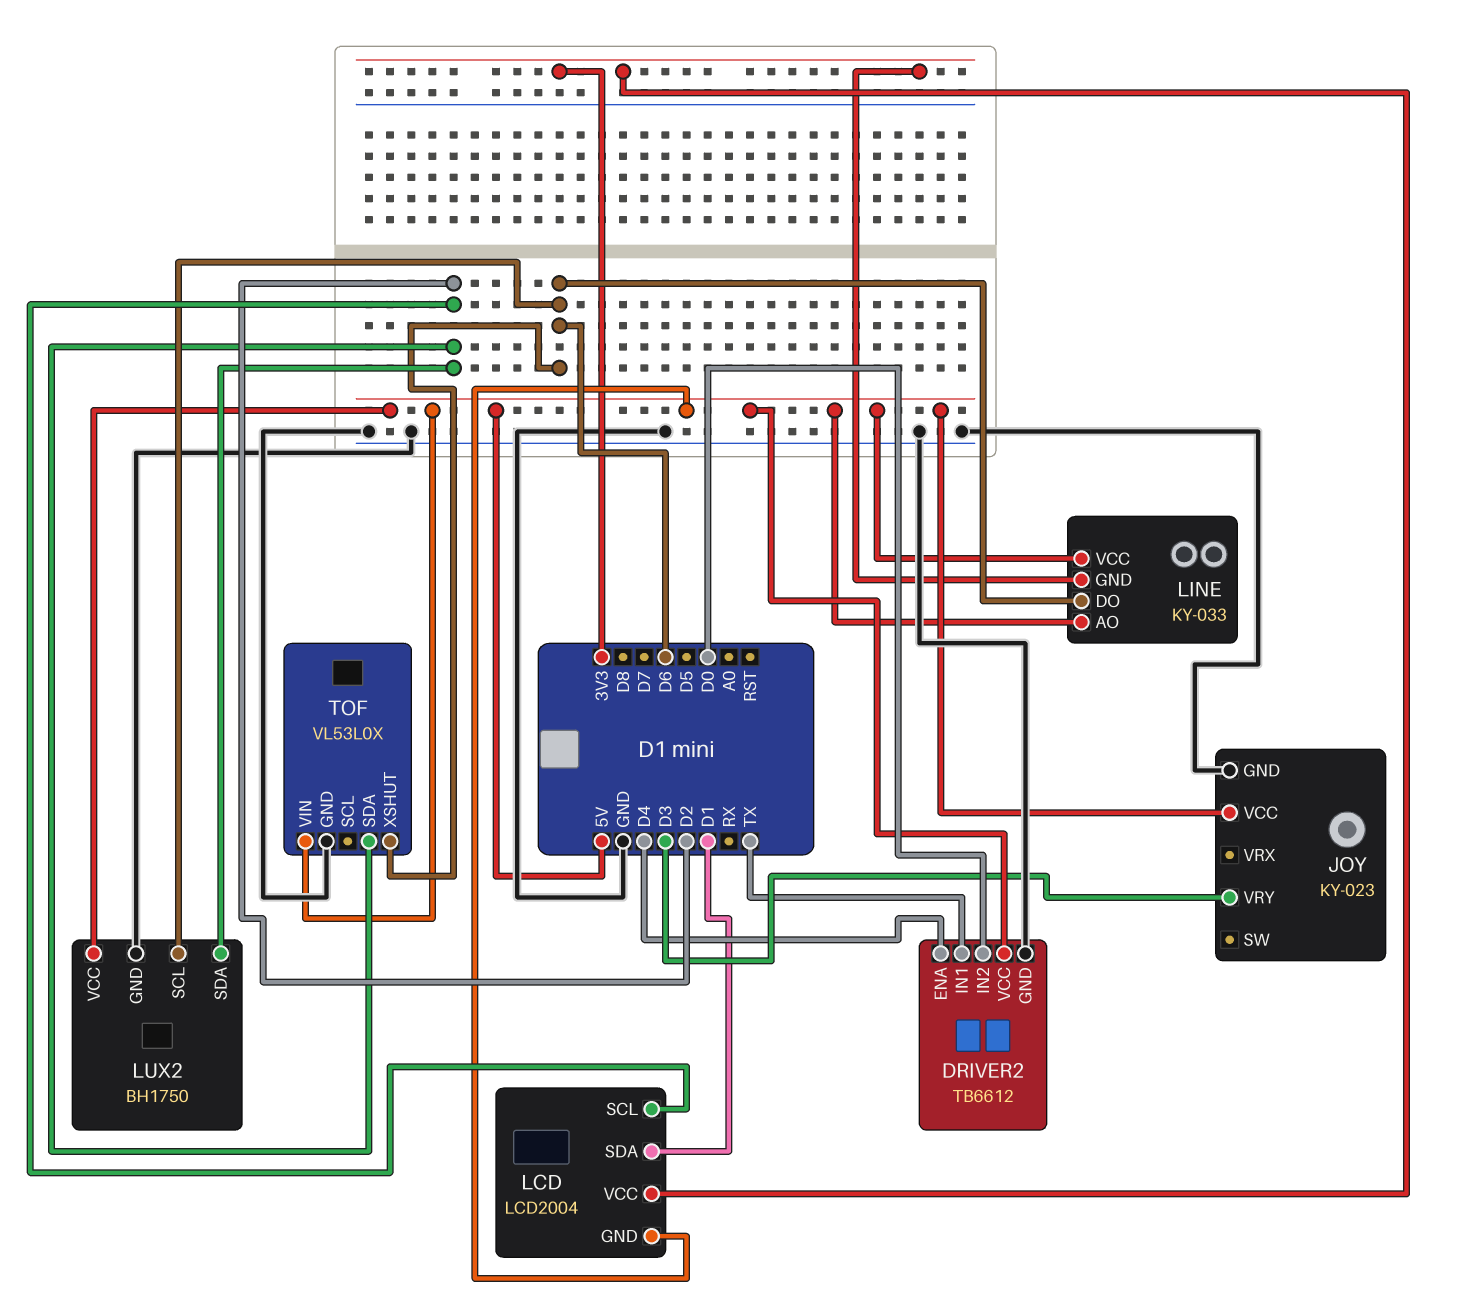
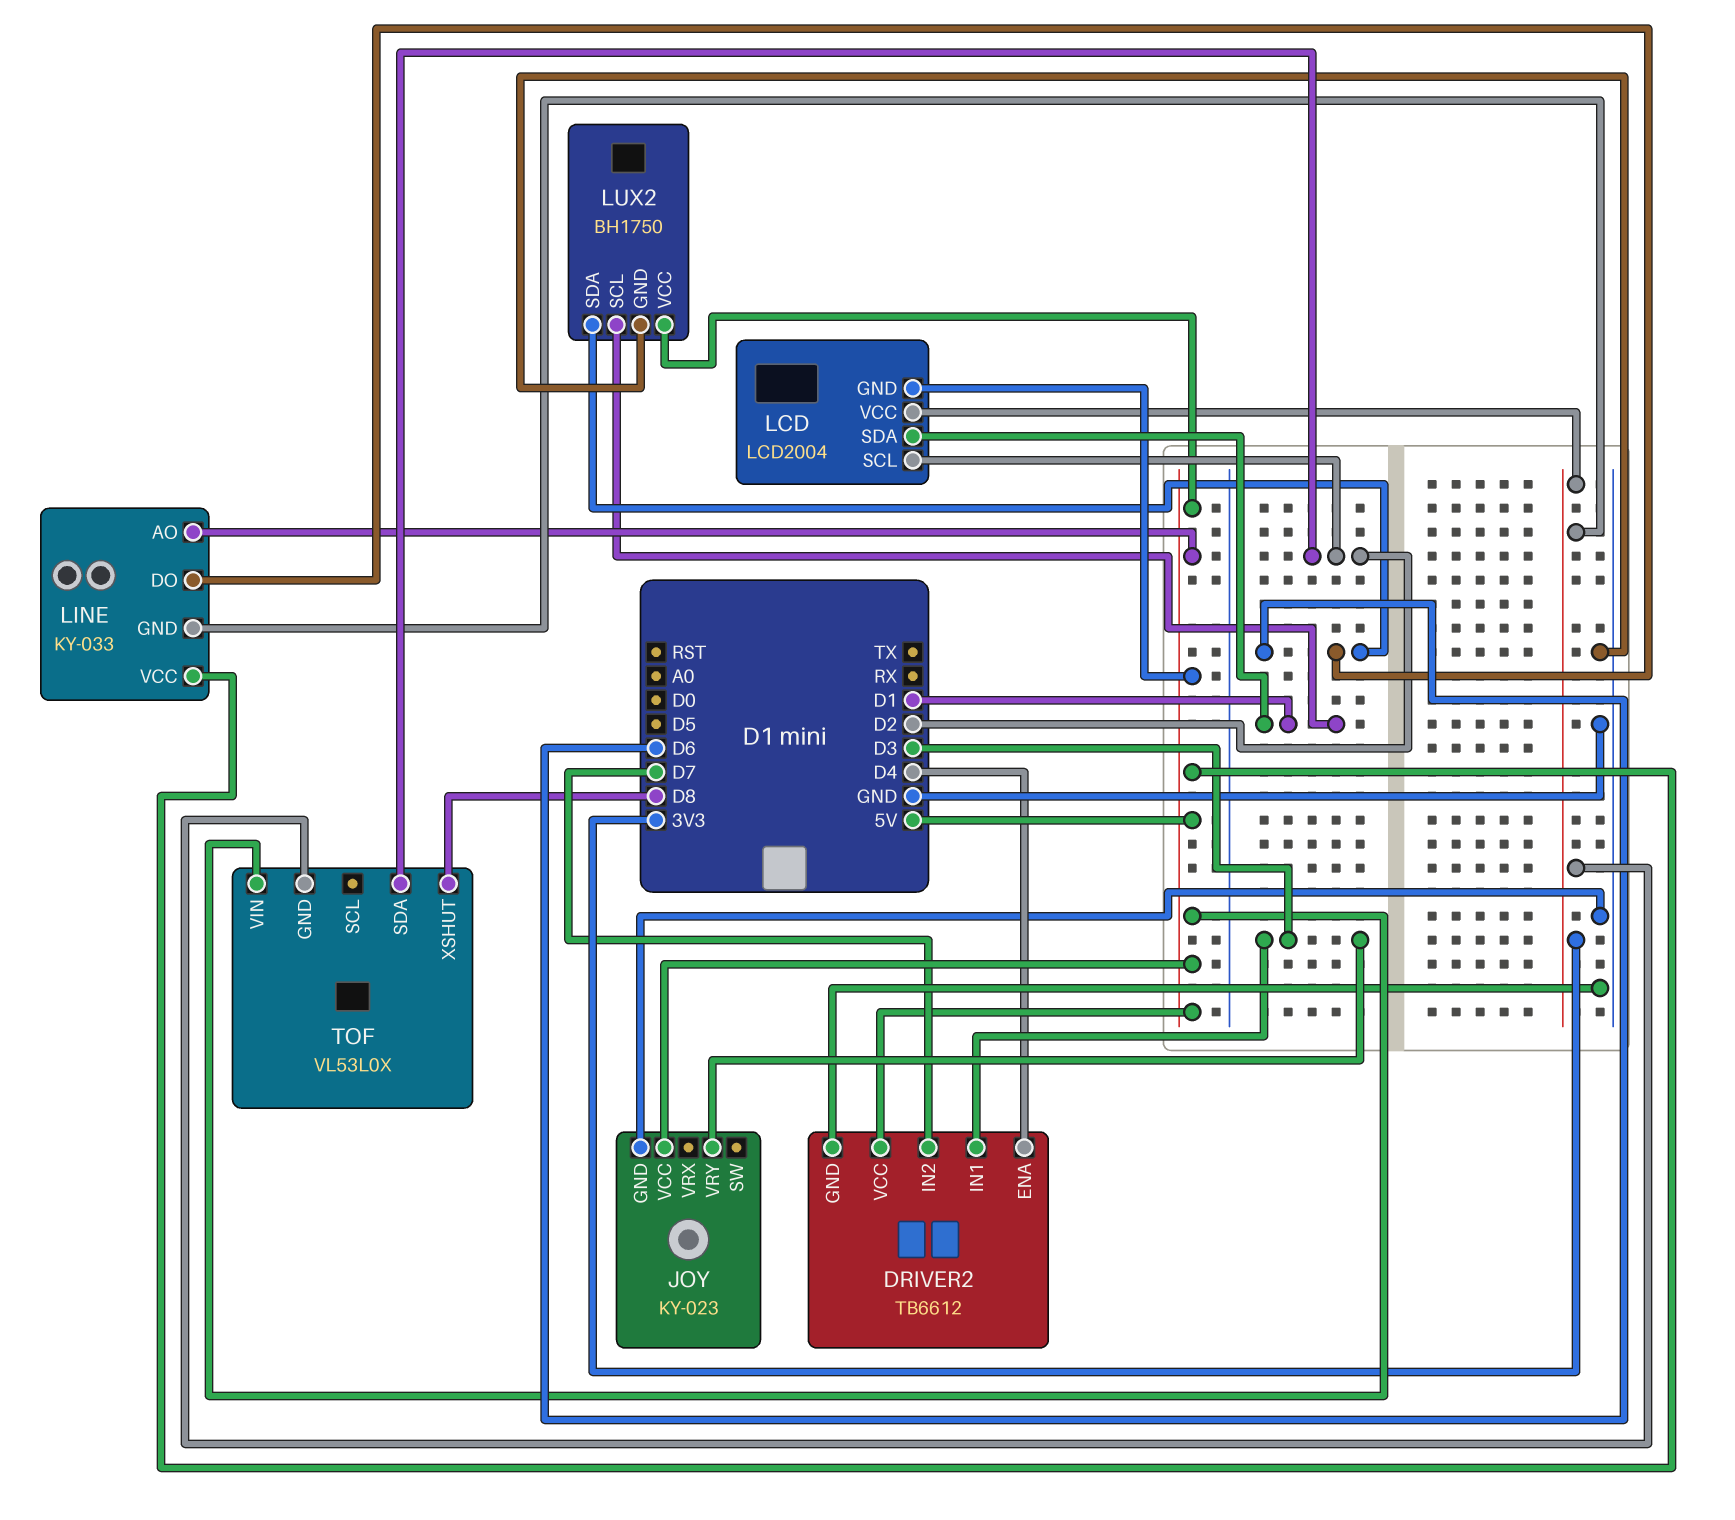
DRIVER2 pin IN1: TX -> D3
DRIVER2 pin IN2: D0 -> D7
LUX2 pin SCL: D6 -> D1
LUX2 pin SDA: D2 -> D6
TOF pin GND: GND -> 3V3
TOF pin XSHUT: D6 -> D8

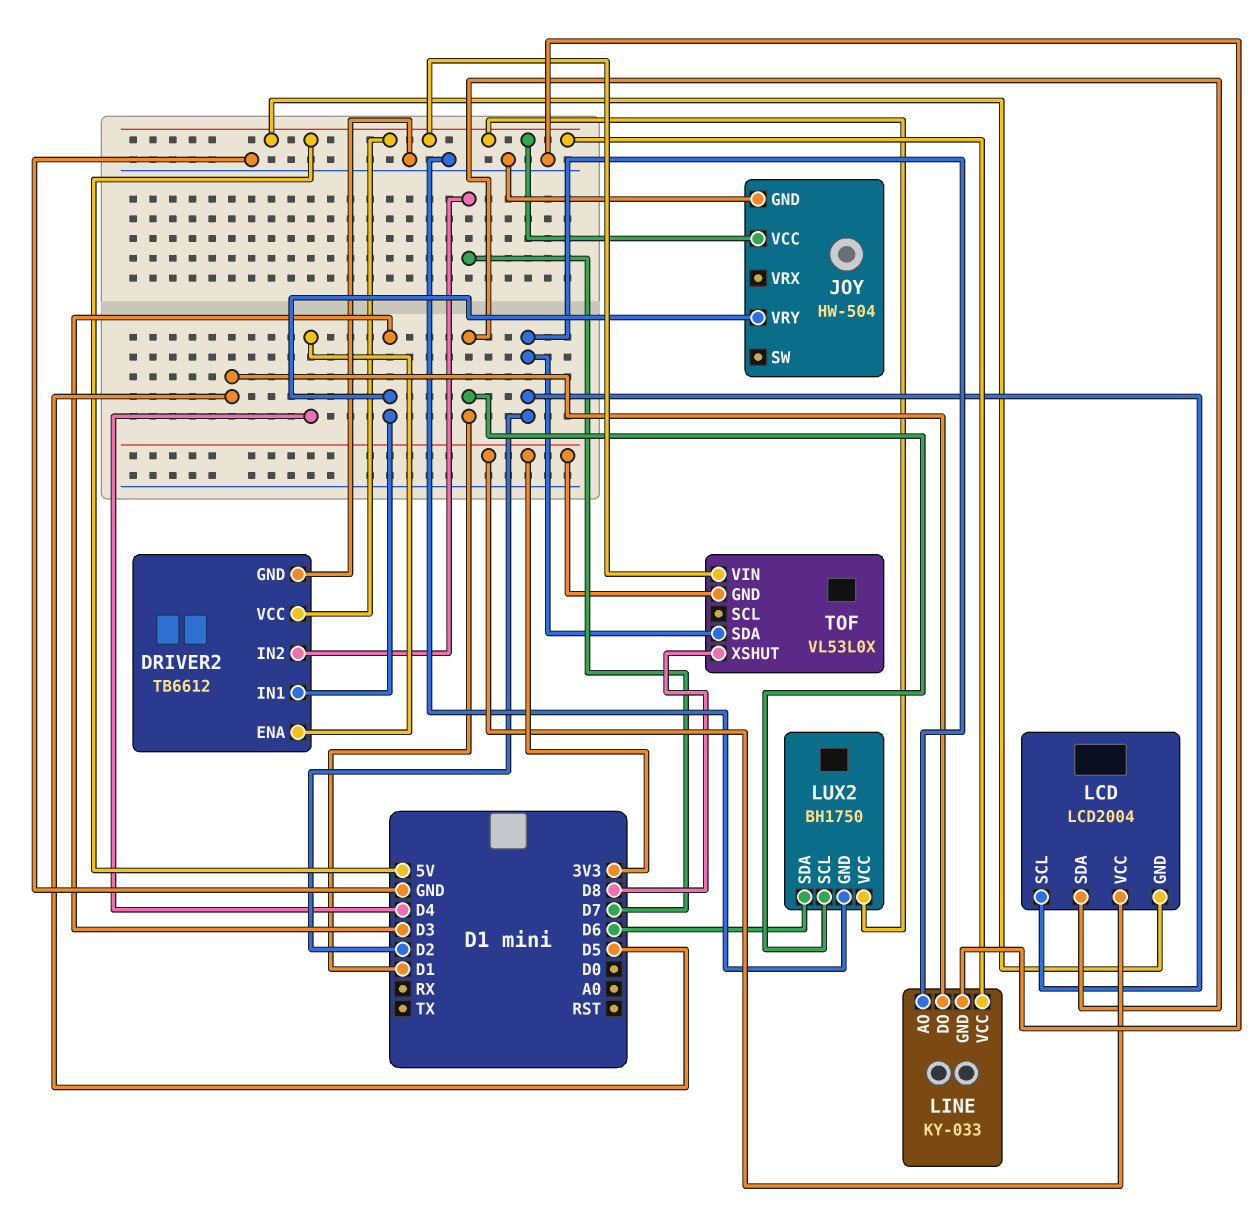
JOY: KY-023 -> HW-504
LINE pin AO: 5V -> D2
LINE pin DO: D6 -> D5
LINE pin GND: 3V3 -> GND

